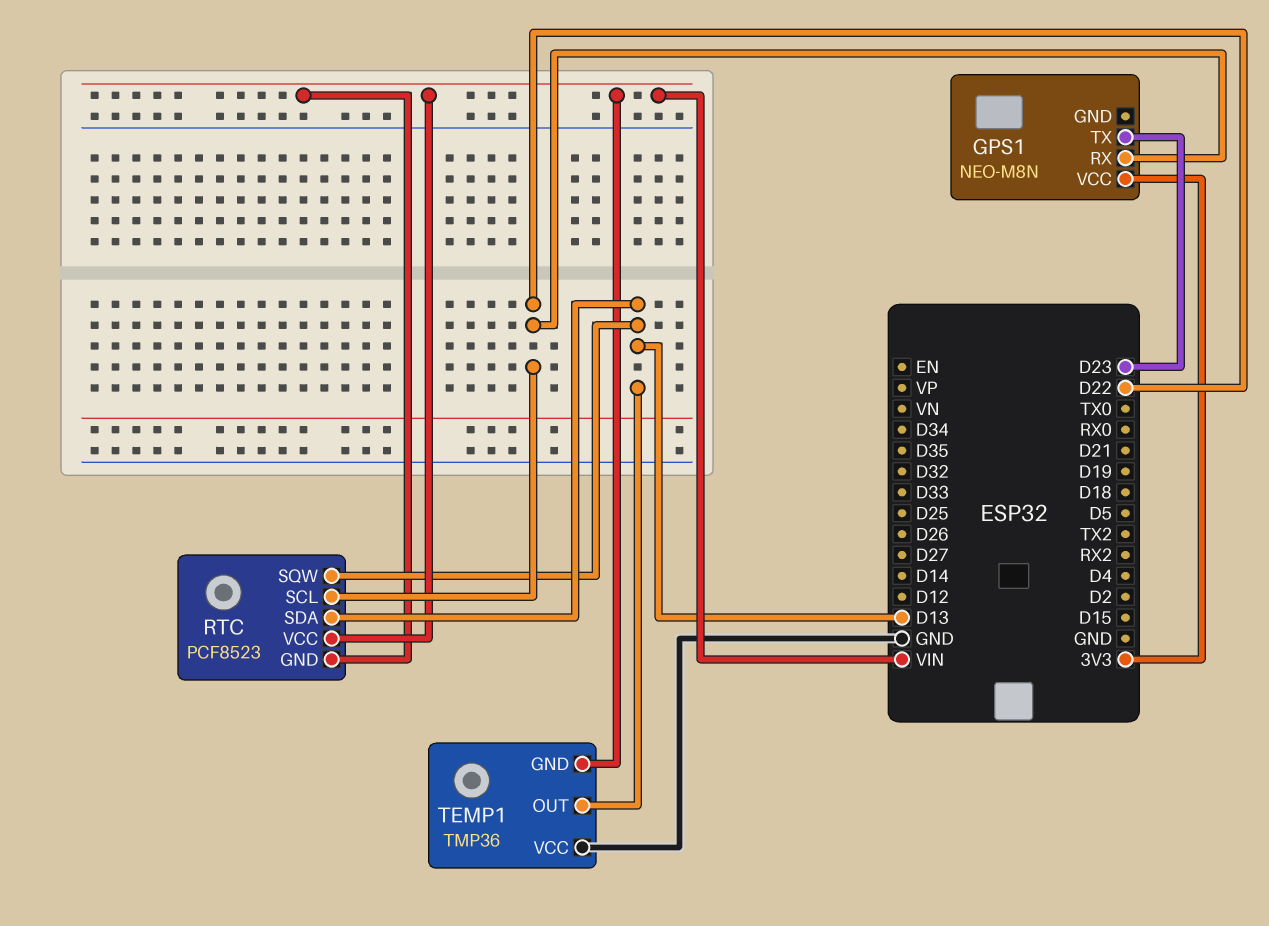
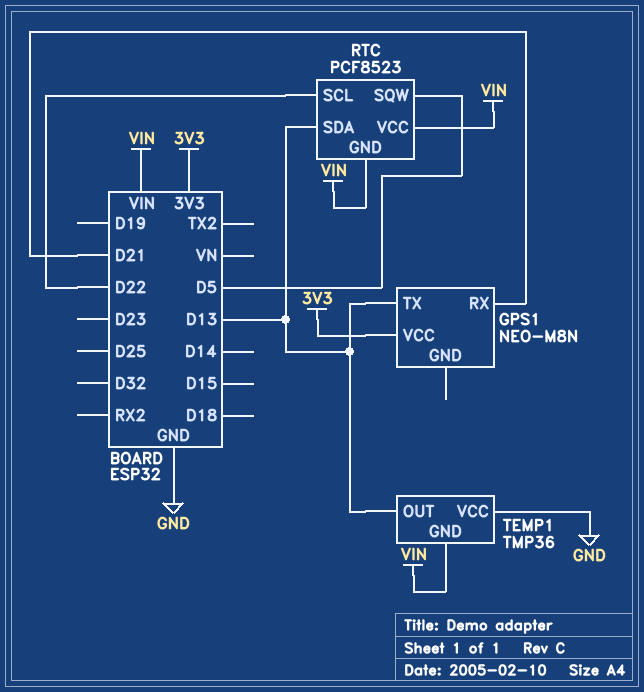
GPS1 pin RX: D22 -> D21
GPS1 pin TX: D23 -> D13
RTC pin SQW: D13 -> D5

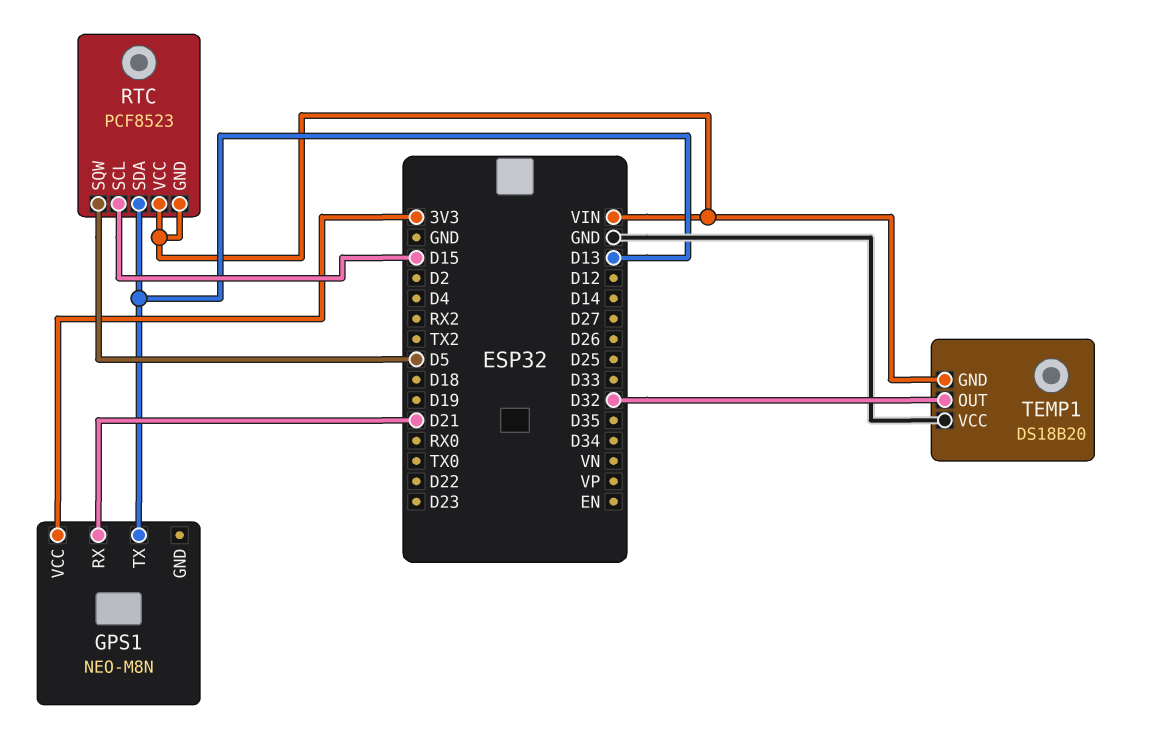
RTC pin SCL: D22 -> D15
TEMP1: TMP36 -> DS18B20
TEMP1 pin OUT: D13 -> D32

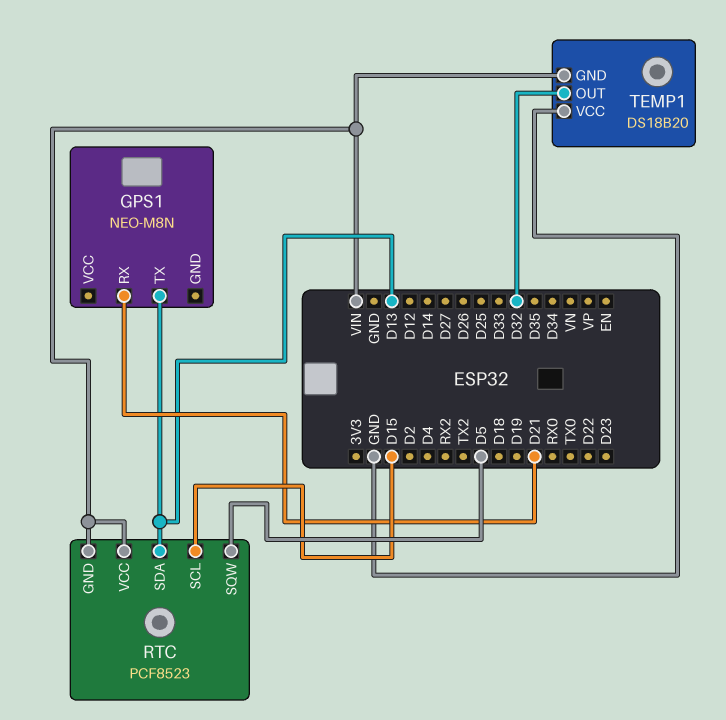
GPS1 pin VCC: 3V3 -> none

